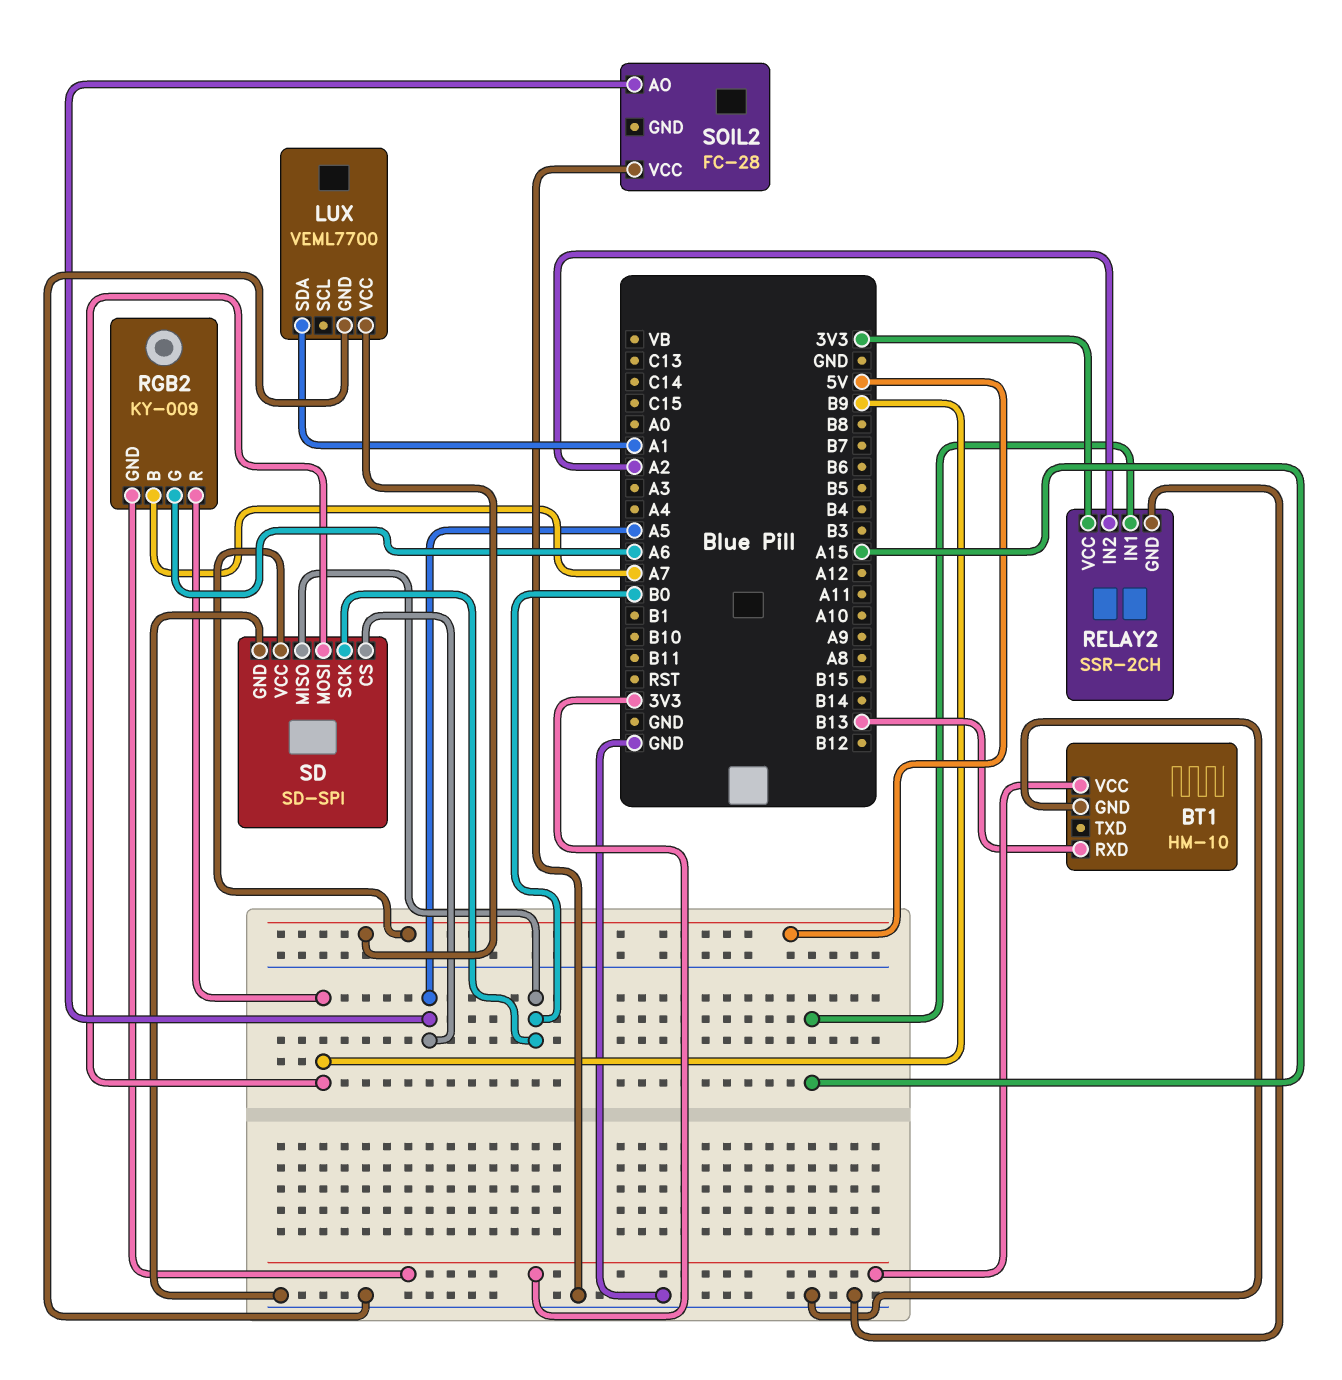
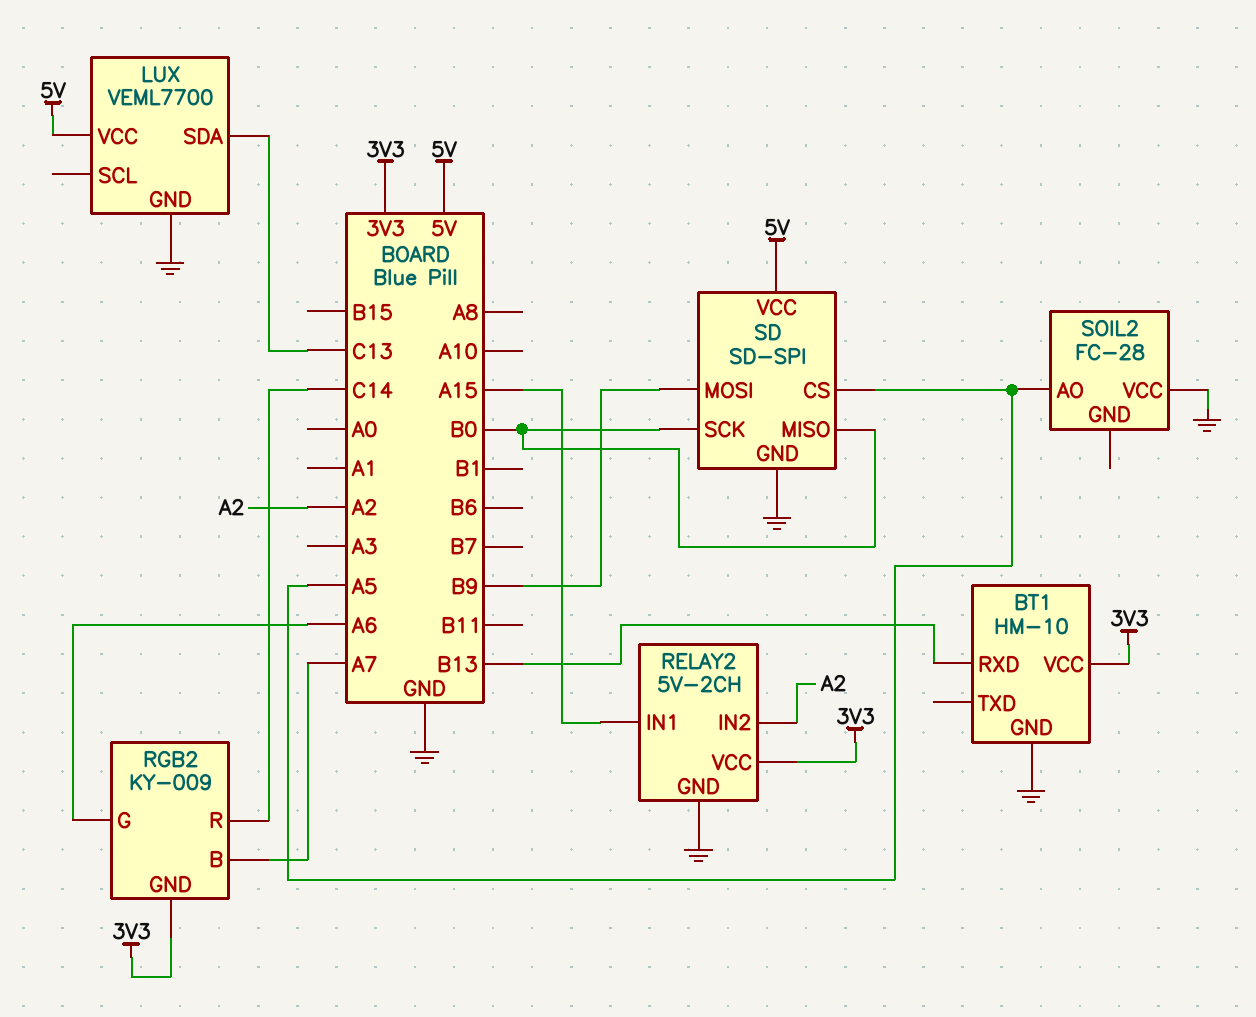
LUX pin SDA: A1 -> C13
RELAY2: SSR-2CH -> 5V-2CH
RGB2 pin R: B9 -> C14

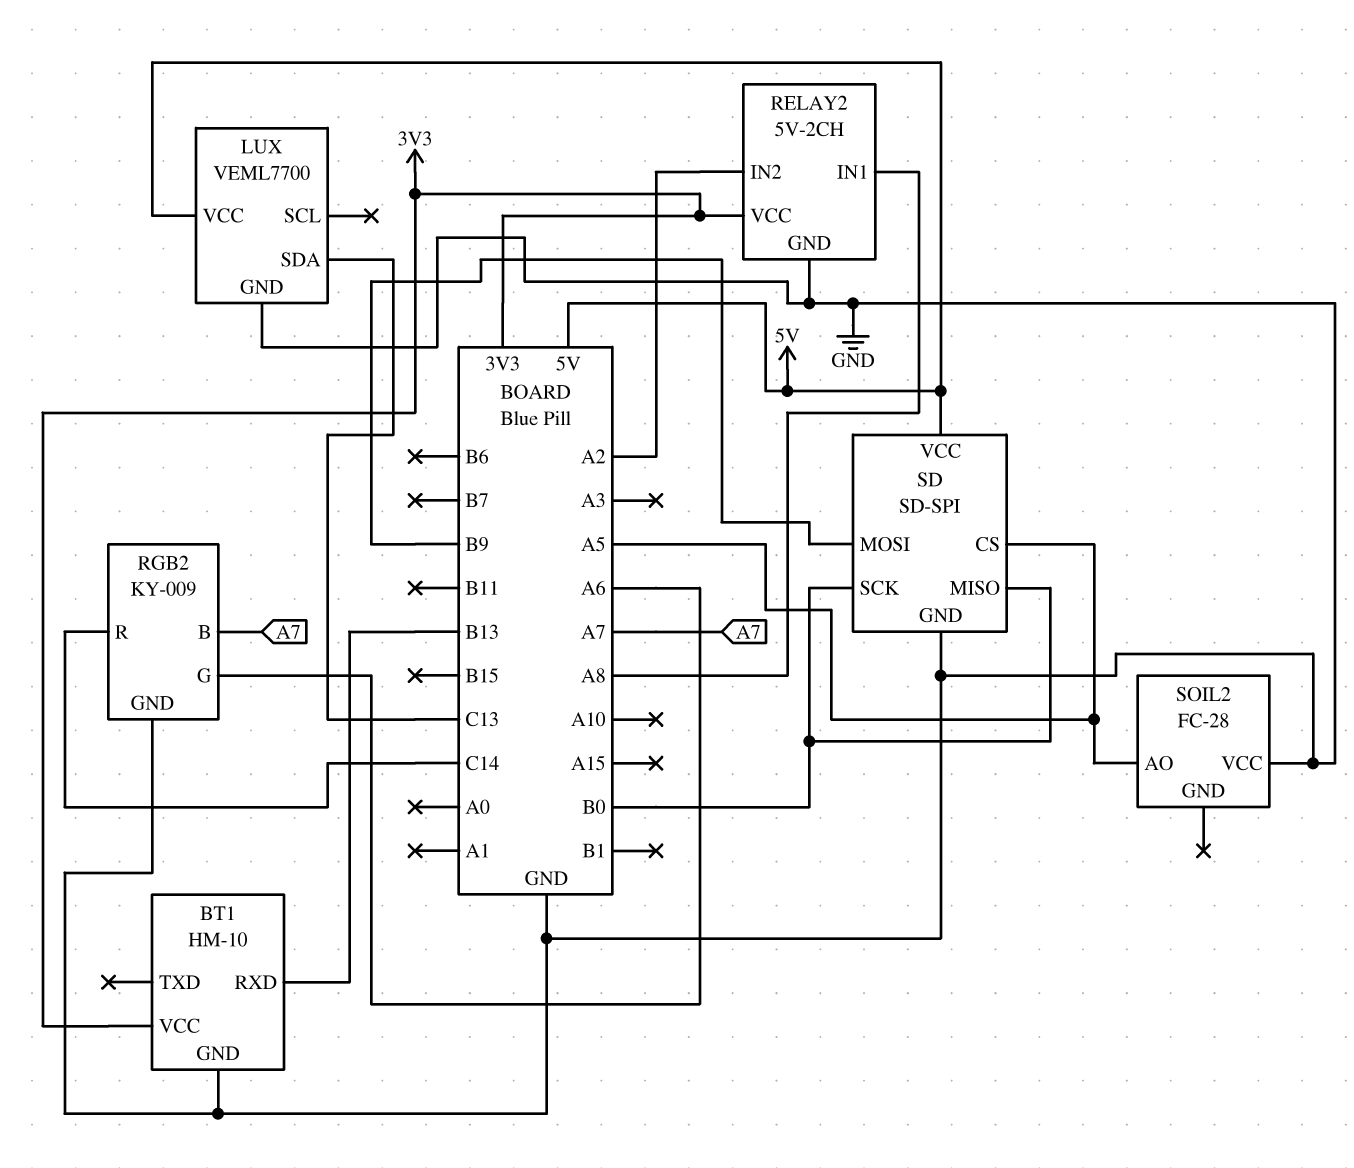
RELAY2 pin IN1: A15 -> A8
RGB2 pin GND: 3V3 -> GND

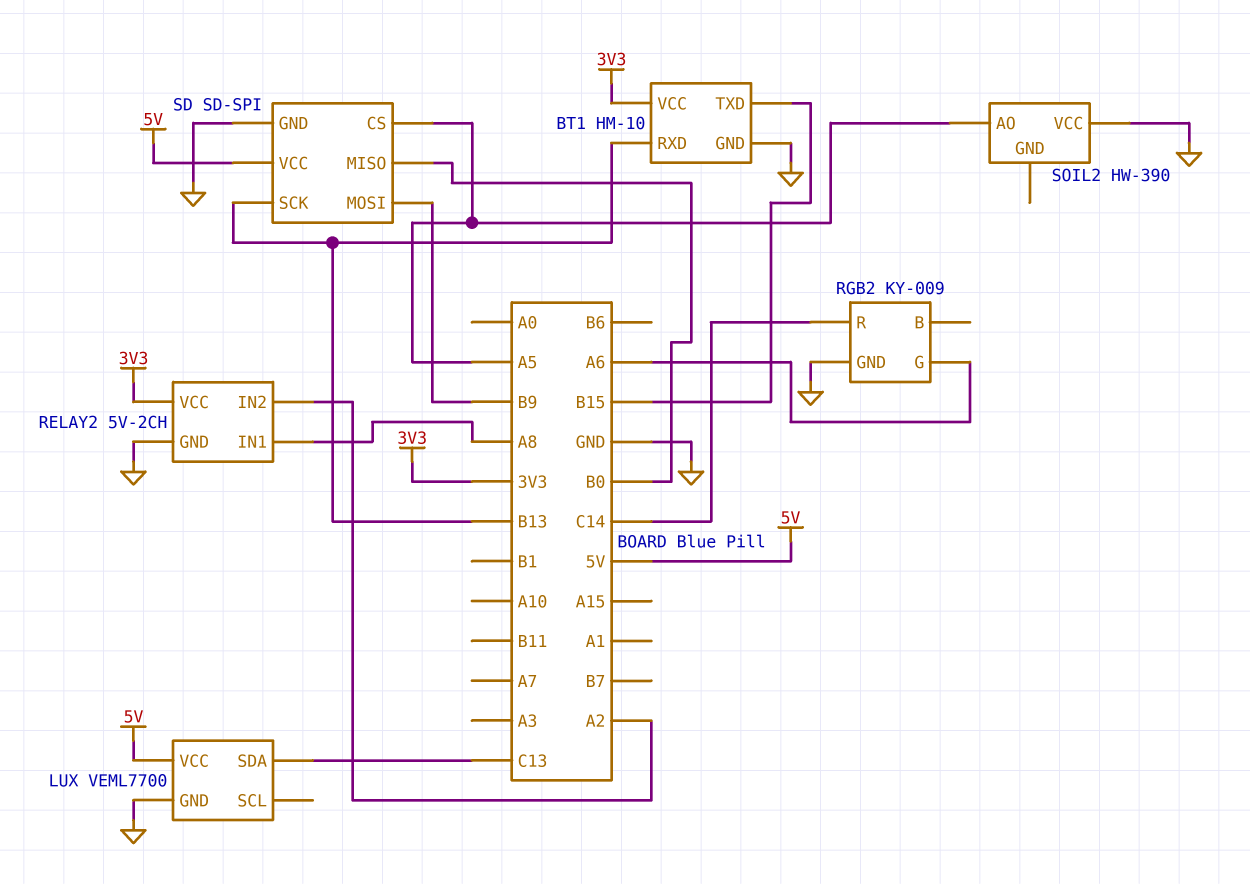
BT1 pin TXD: none -> B15
RGB2 pin B: A7 -> none
SD pin SCK: B0 -> B13
SOIL2: FC-28 -> HW-390

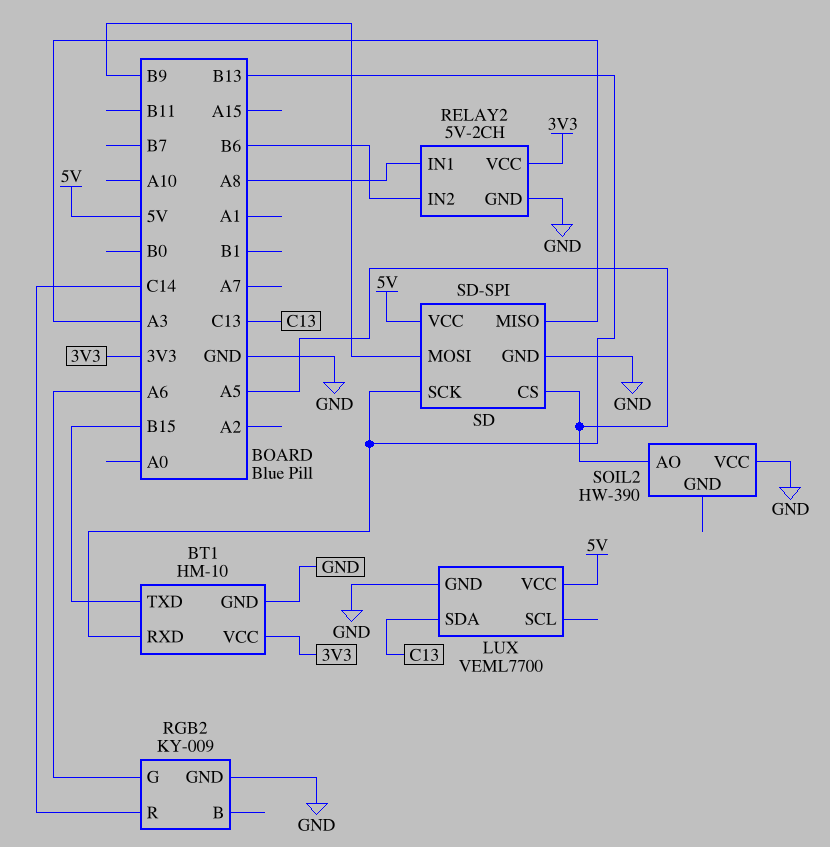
RELAY2 pin IN2: A2 -> B6
SD pin MISO: B0 -> A3

